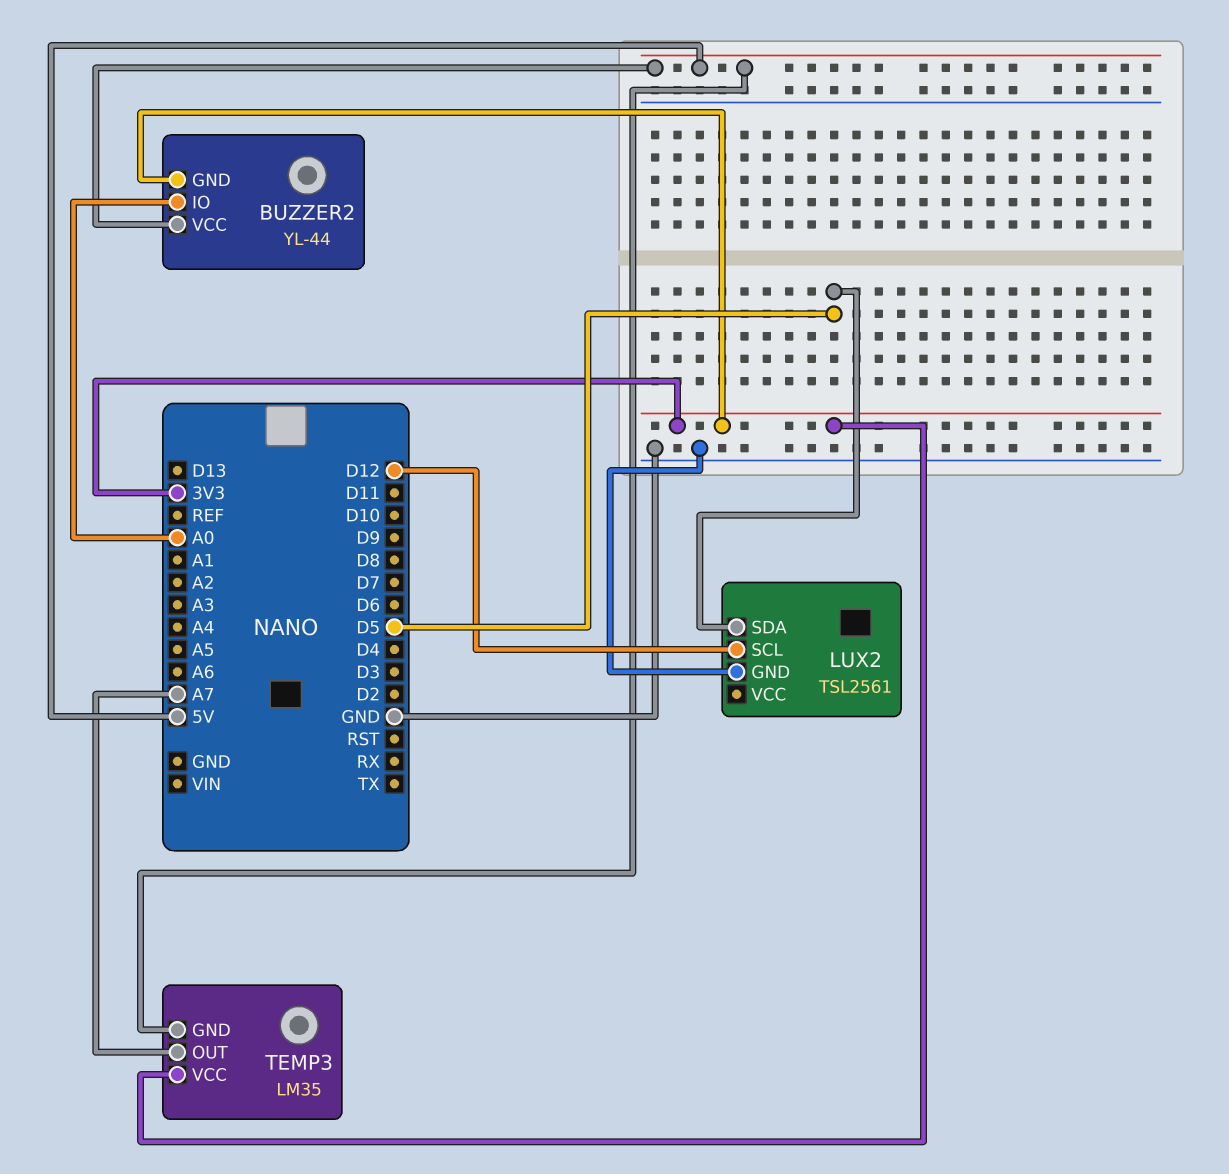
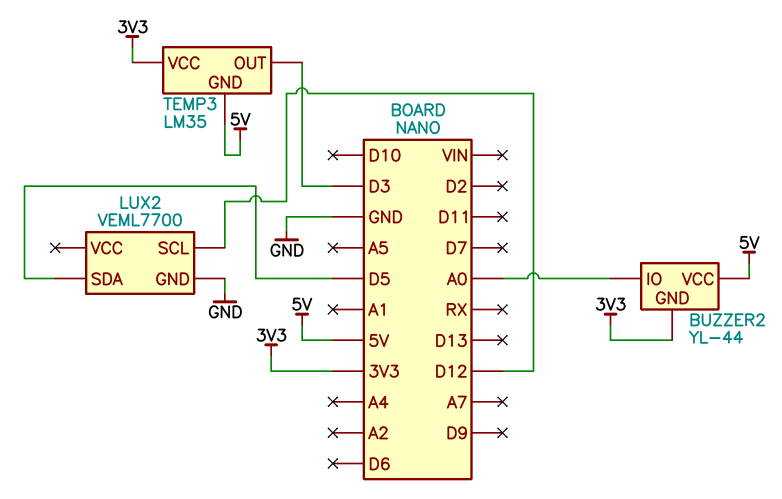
LUX2: TSL2561 -> VEML7700
TEMP3 pin OUT: A7 -> D3

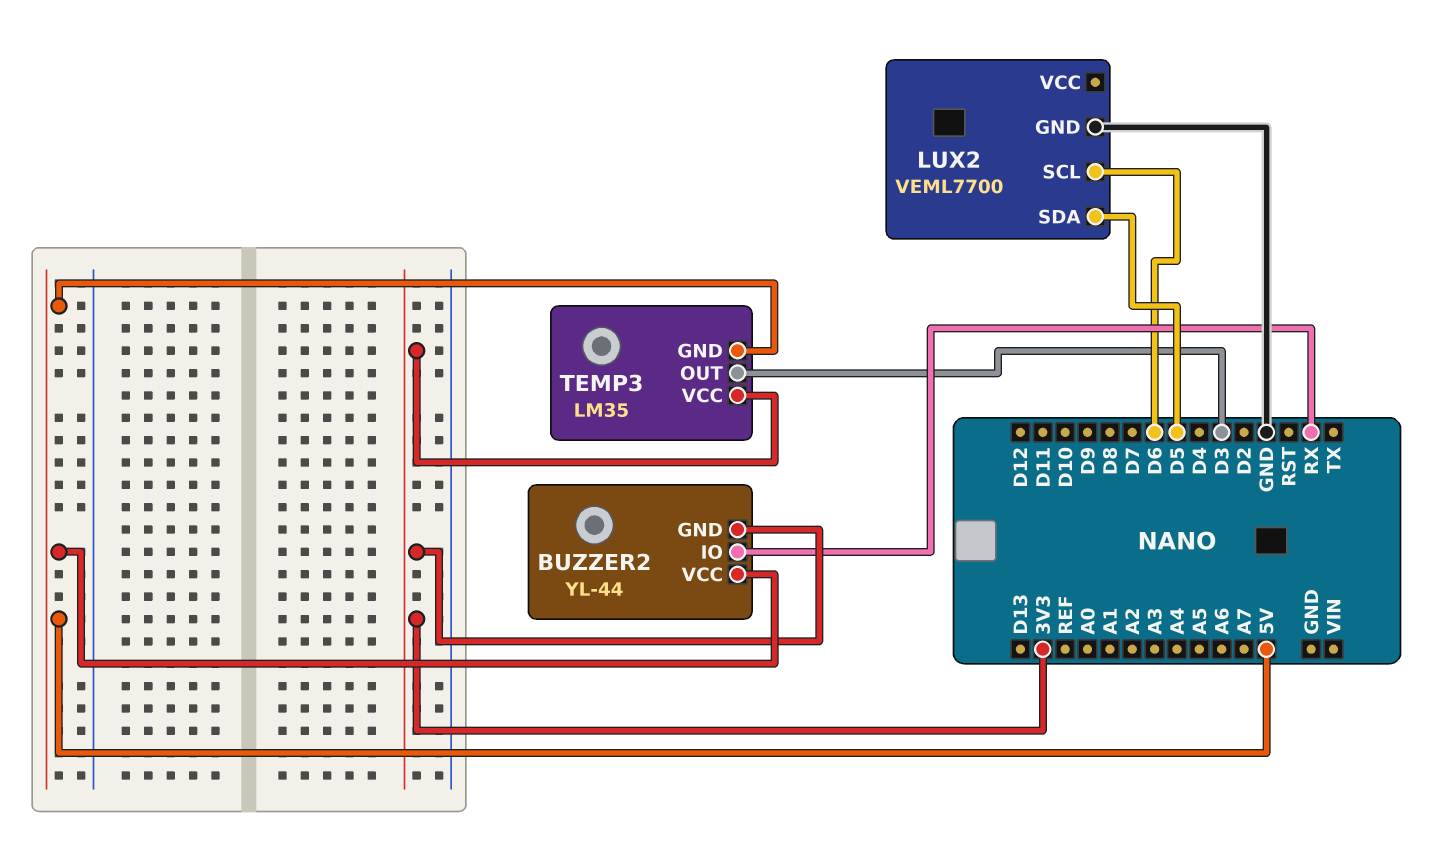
BUZZER2 pin IO: A0 -> RX
LUX2 pin SCL: D12 -> D6

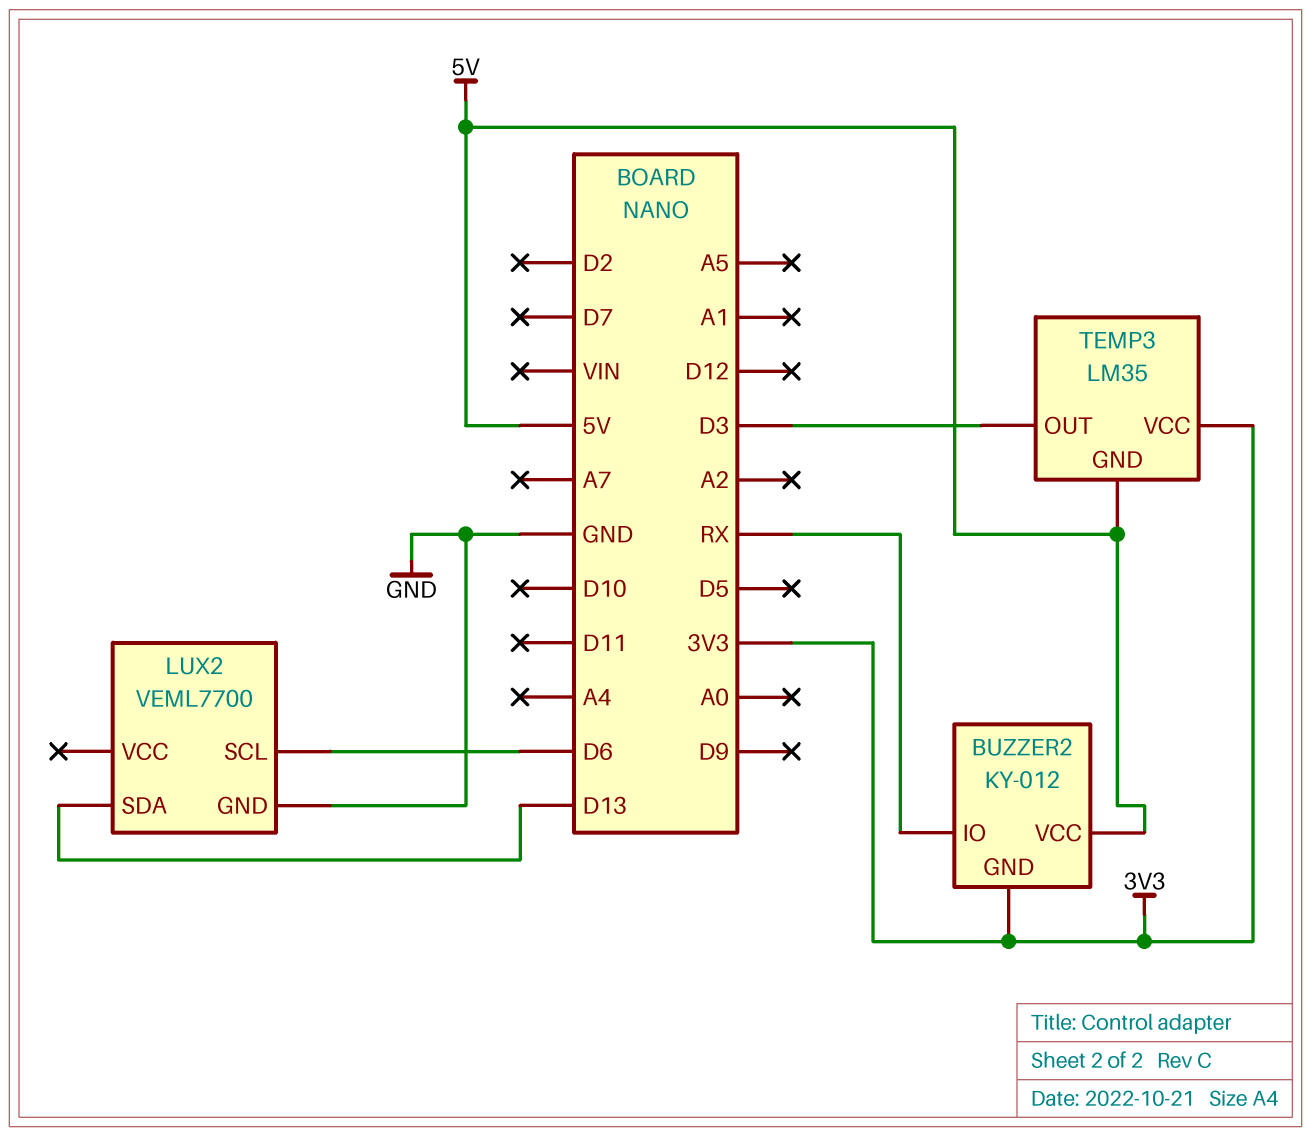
BUZZER2: YL-44 -> KY-012
LUX2 pin SDA: D5 -> D13

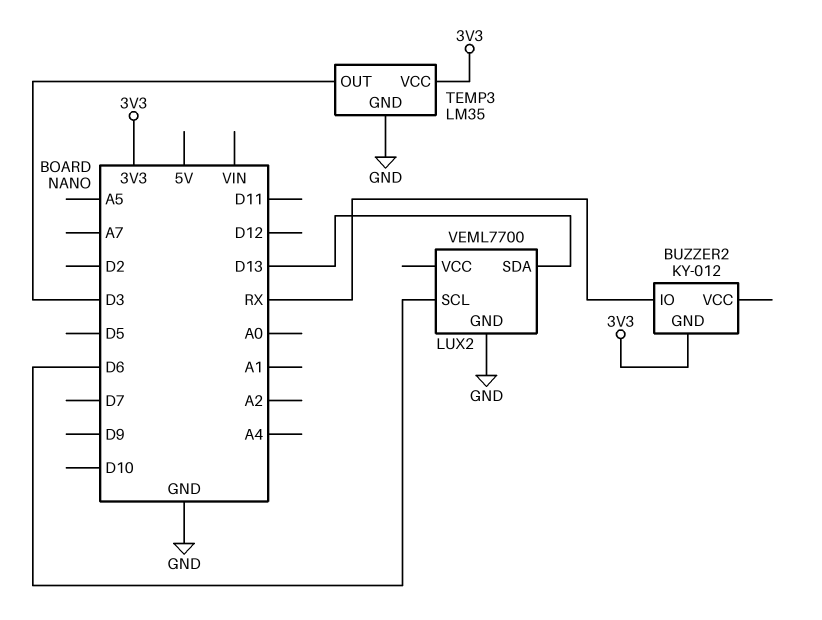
BUZZER2 pin VCC: 5V -> none
TEMP3 pin GND: 5V -> GND

